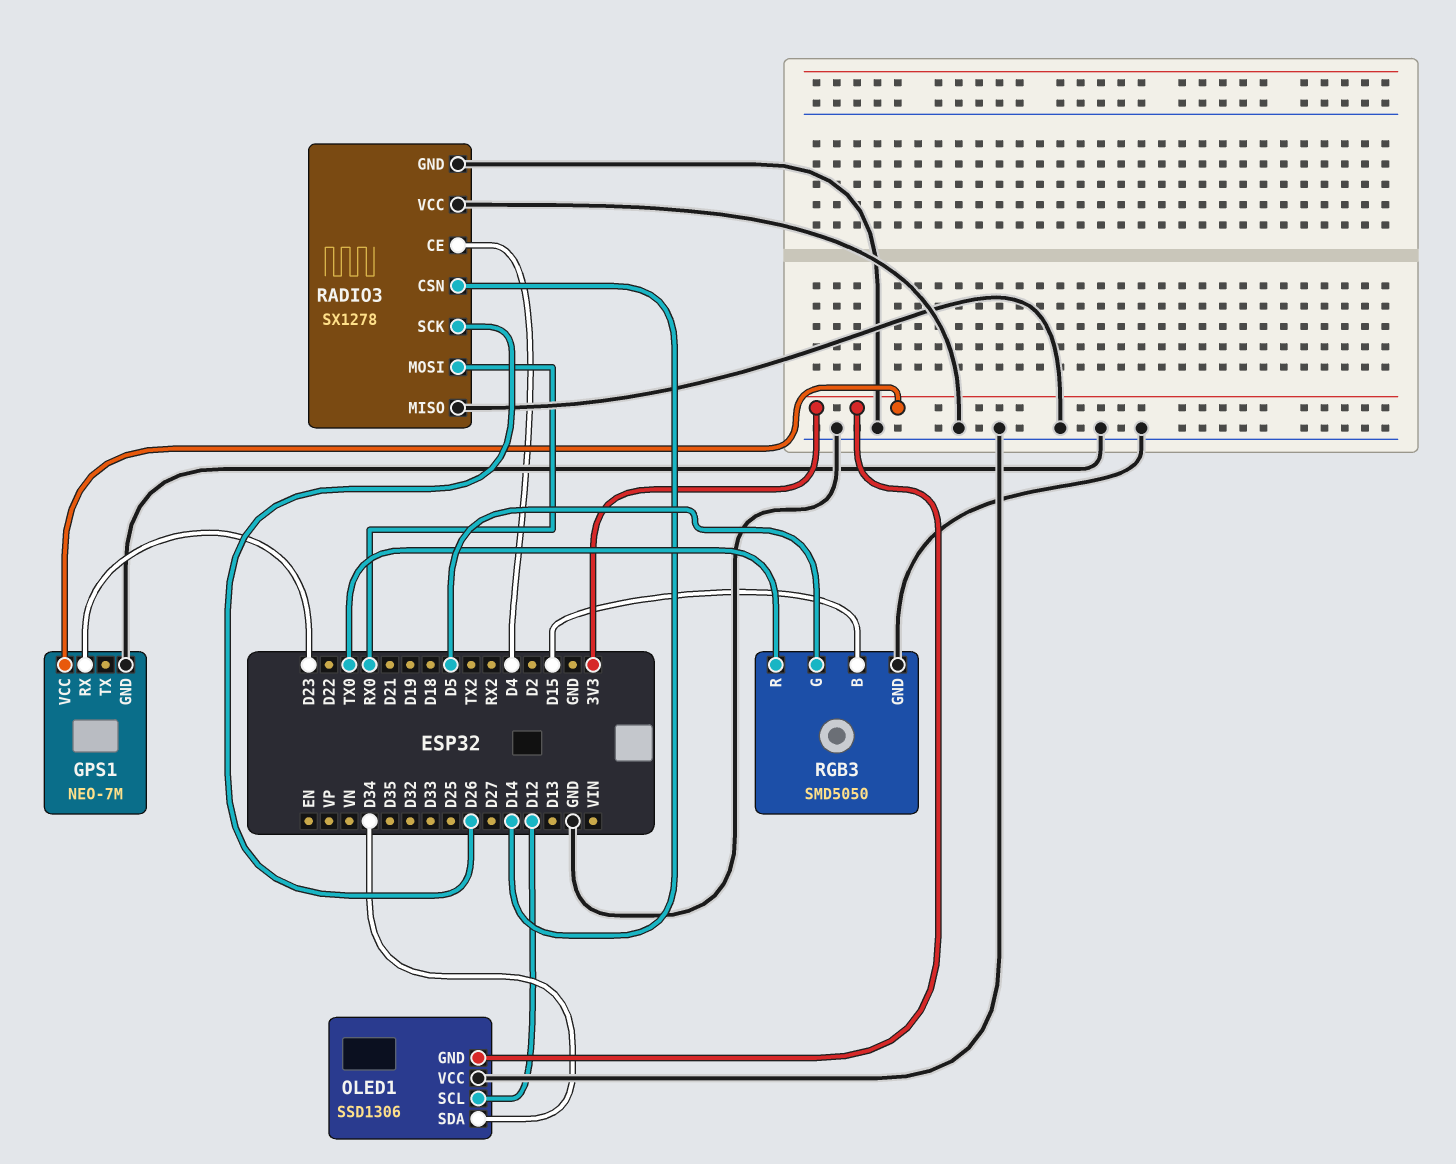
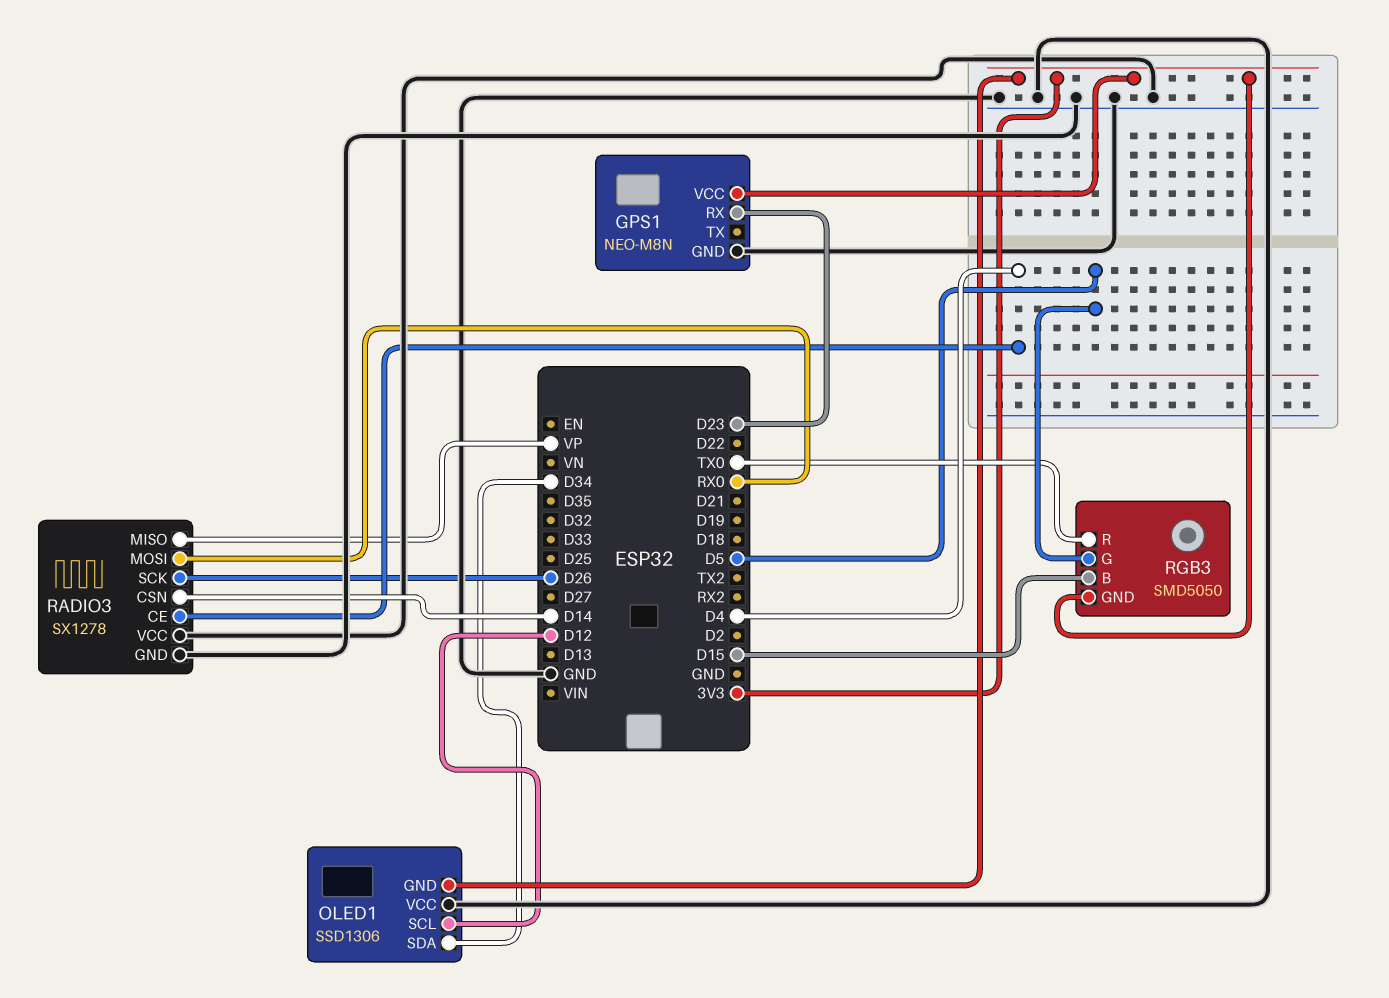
GPS1: NEO-7M -> NEO-M8N
RADIO3 pin MISO: GND -> VP
RGB3 pin GND: GND -> 3V3

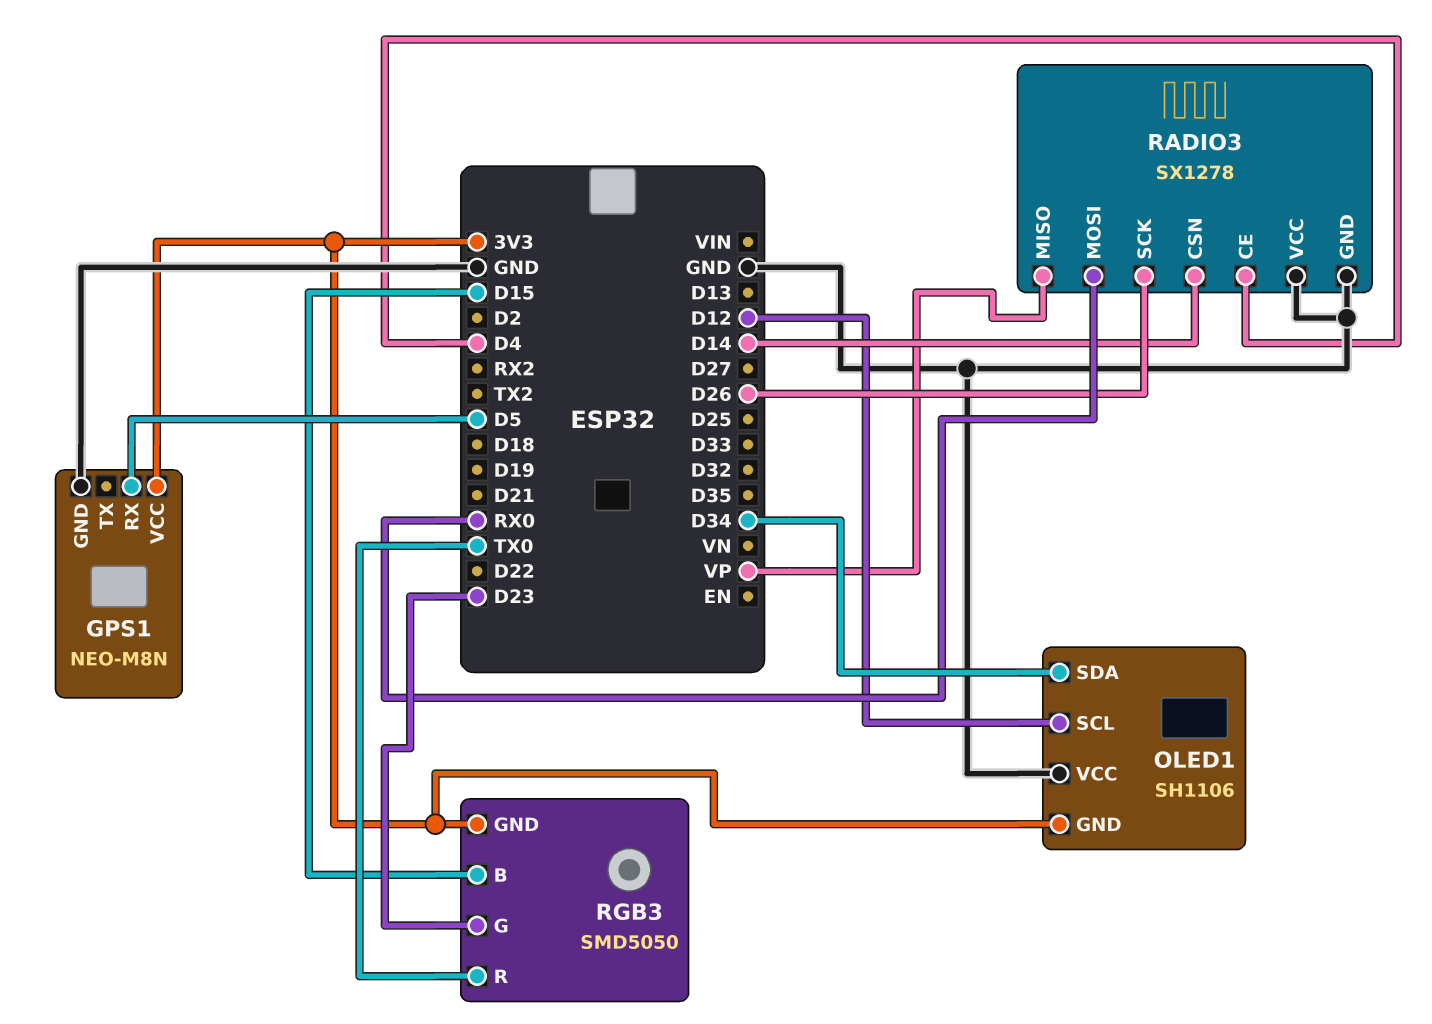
GPS1 pin RX: D23 -> D5
OLED1: SSD1306 -> SH1106
RGB3 pin G: D5 -> D23

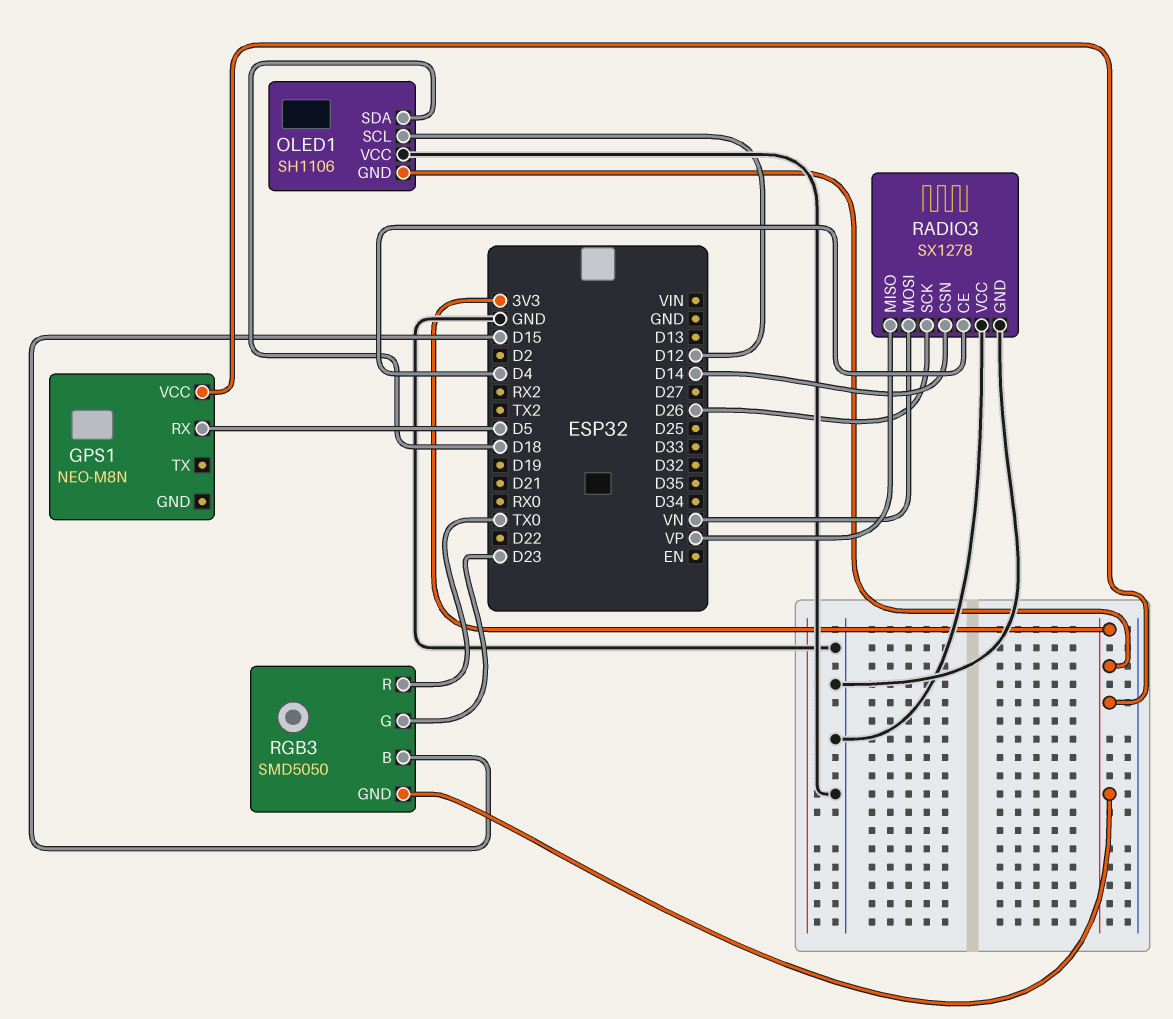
GPS1 pin GND: GND -> none
OLED1 pin SDA: D34 -> D18
RADIO3 pin MOSI: RX0 -> VN

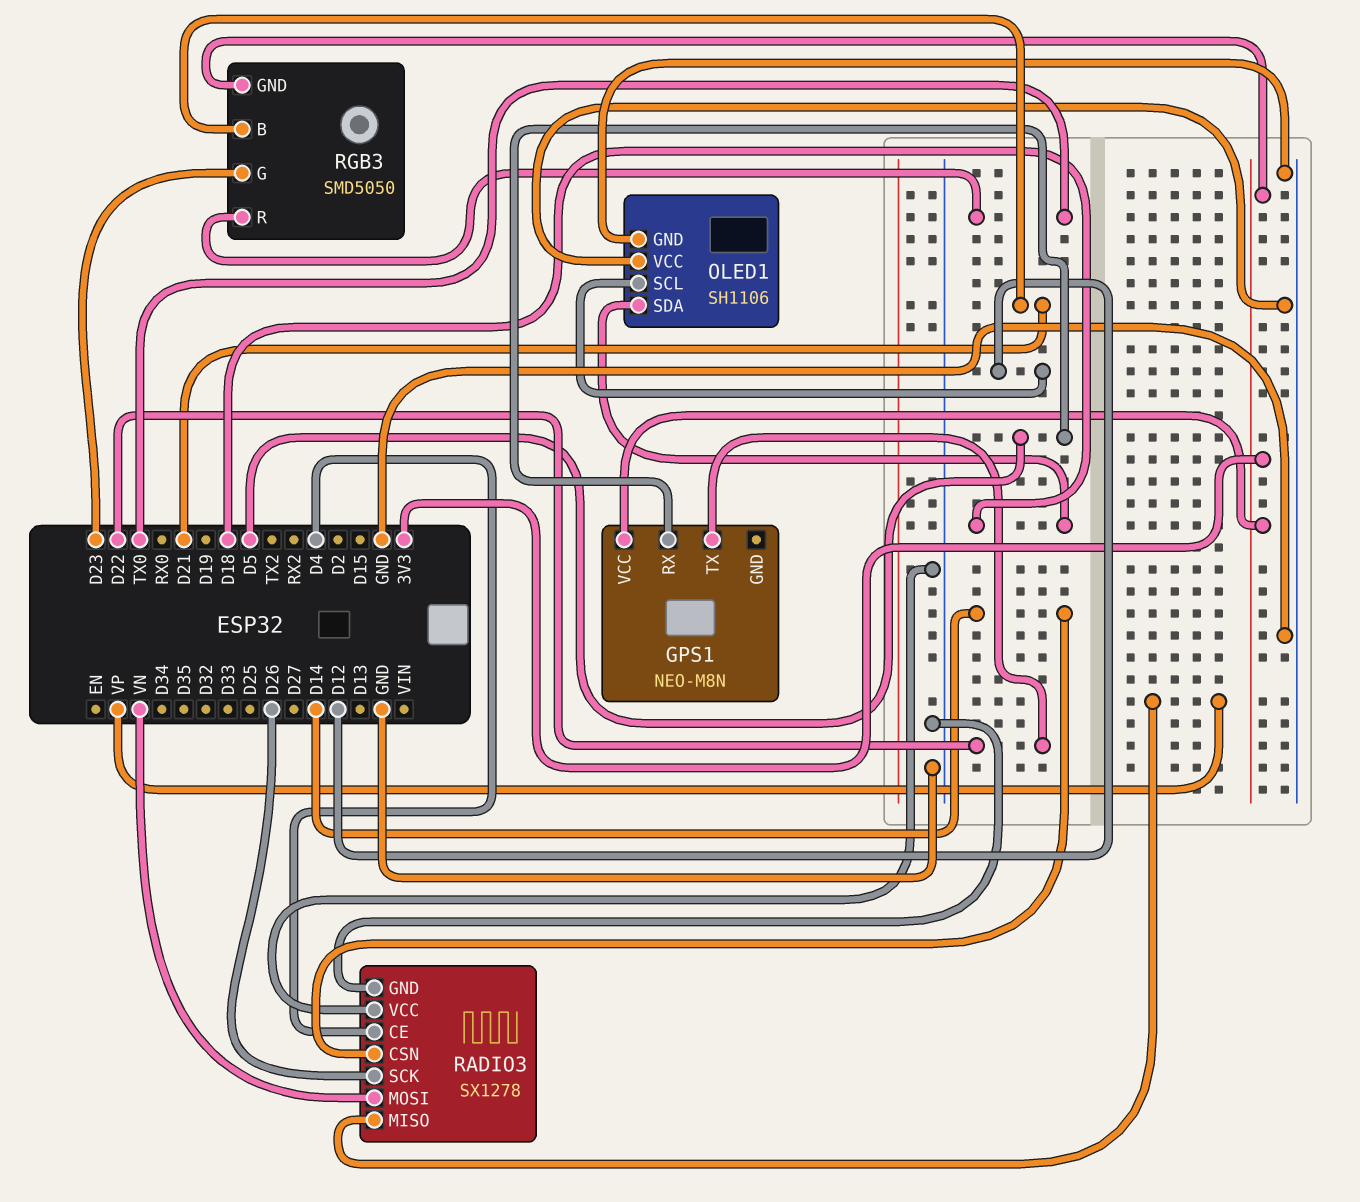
GPS1 pin TX: none -> D22
OLED1 pin GND: 3V3 -> GND
RGB3 pin B: D15 -> D21

